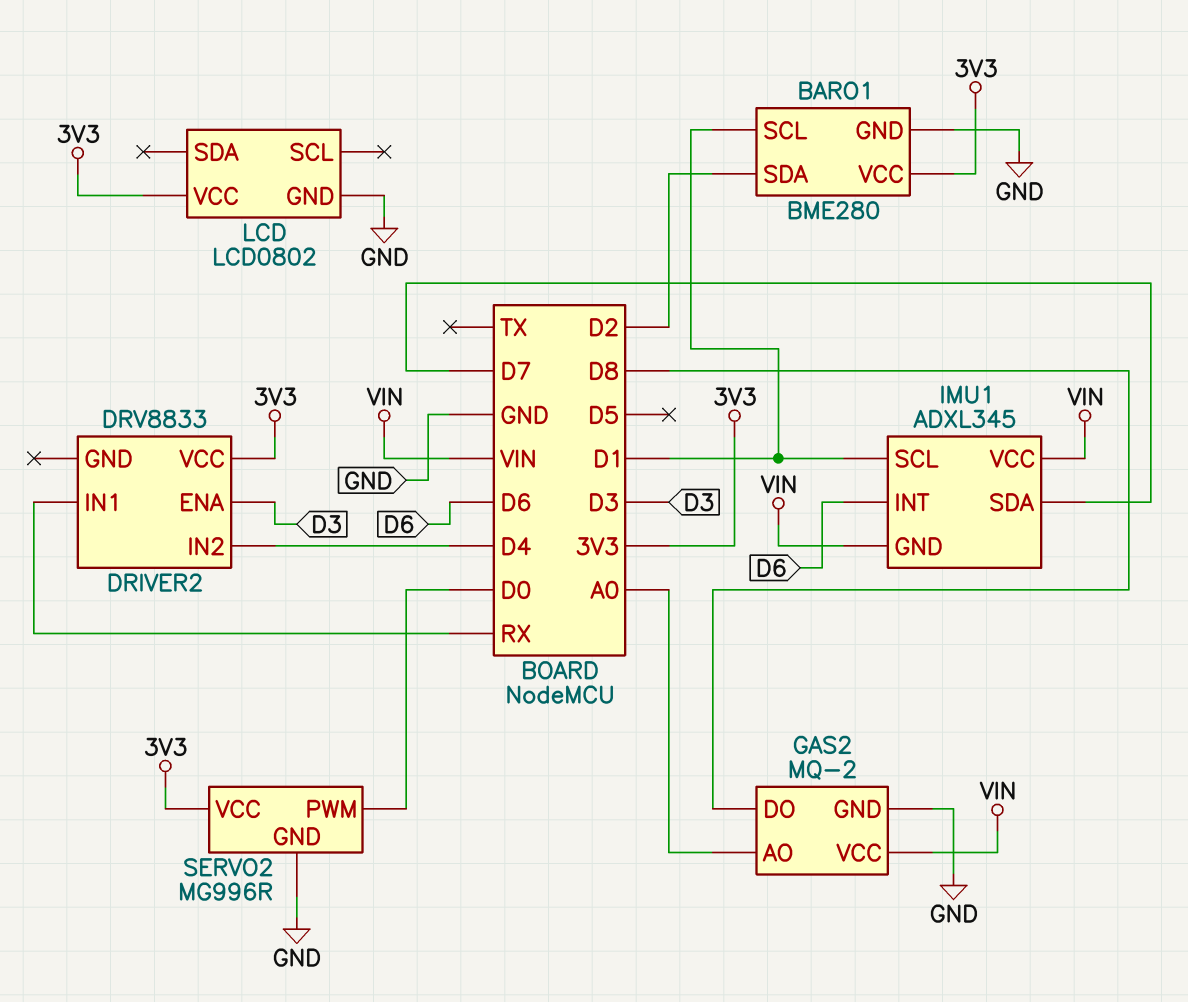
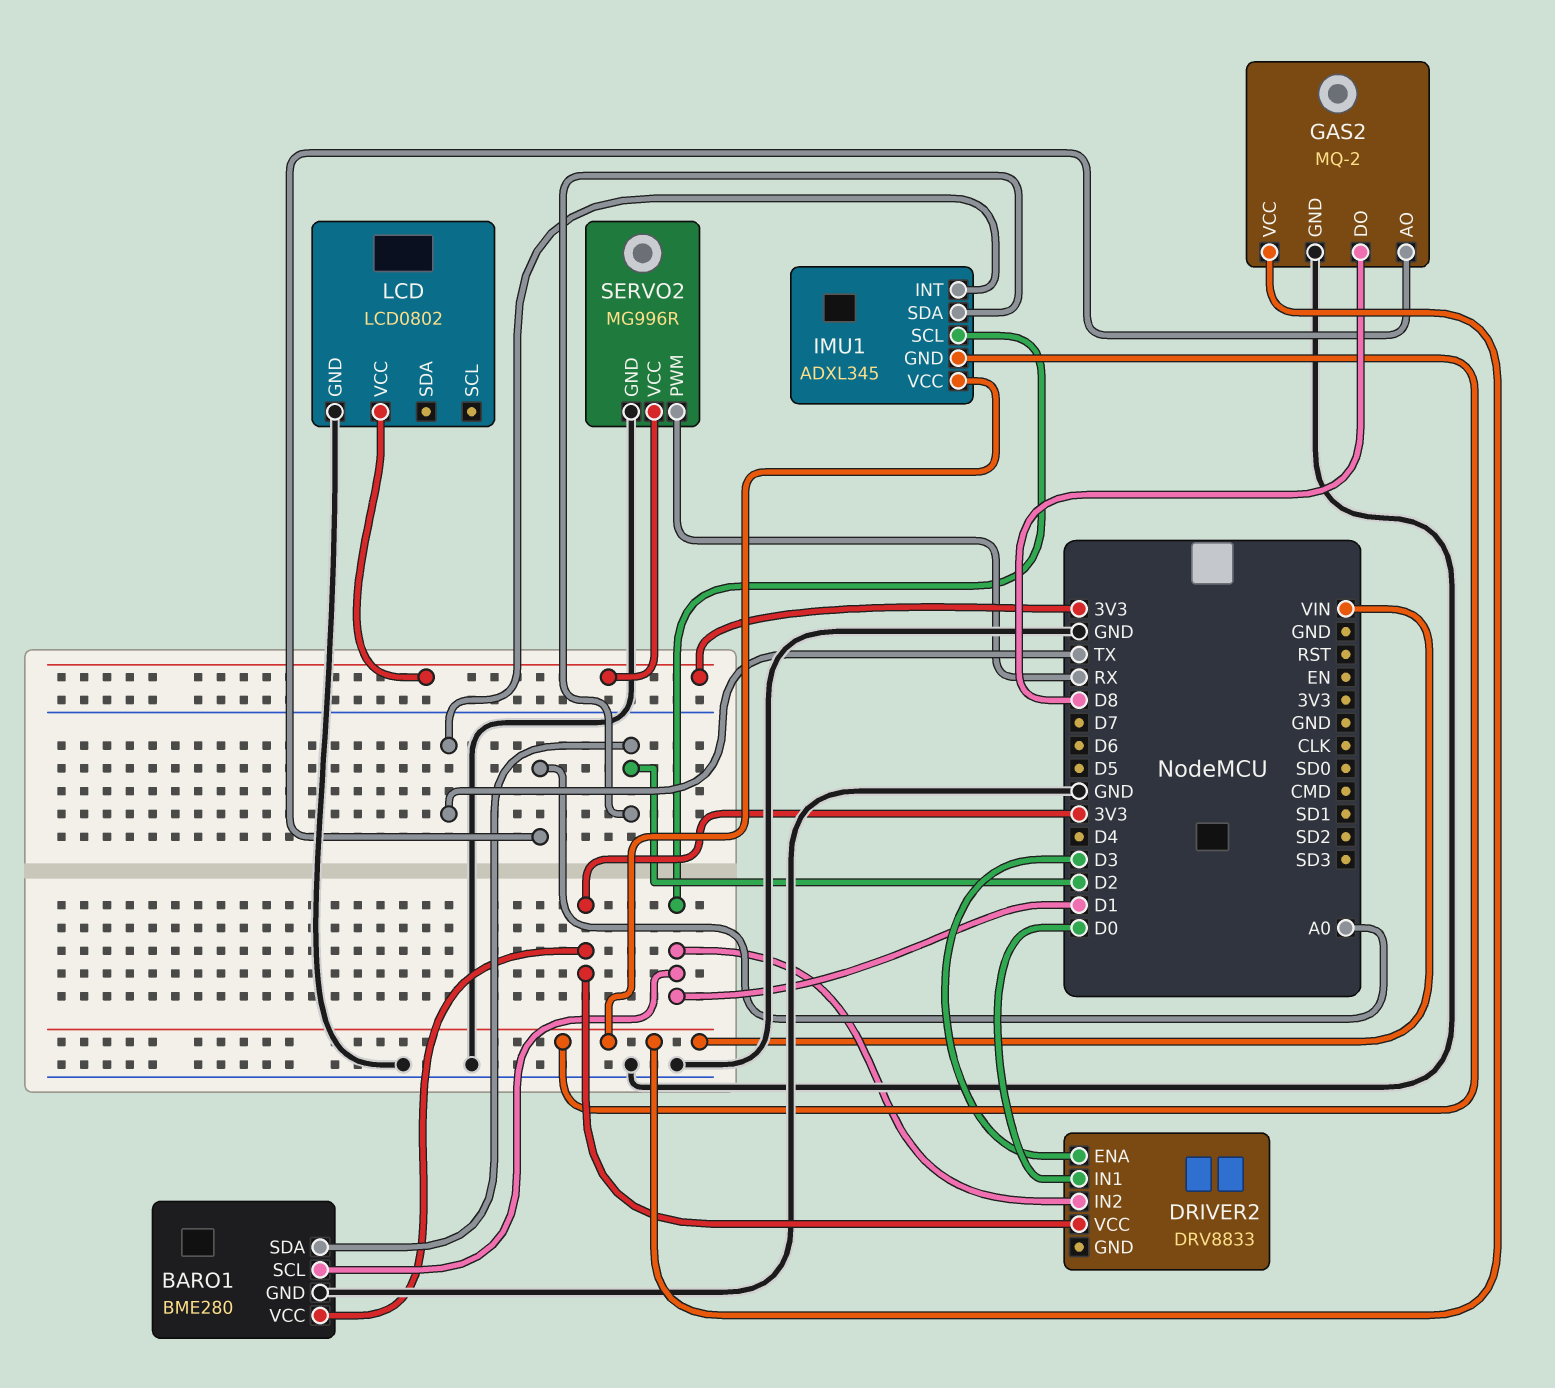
DRIVER2 pin IN1: RX -> D0
DRIVER2 pin IN2: D4 -> D1
IMU1 pin INT: D6 -> TX
IMU1 pin SDA: D7 -> D2
SERVO2 pin PWM: D0 -> RX

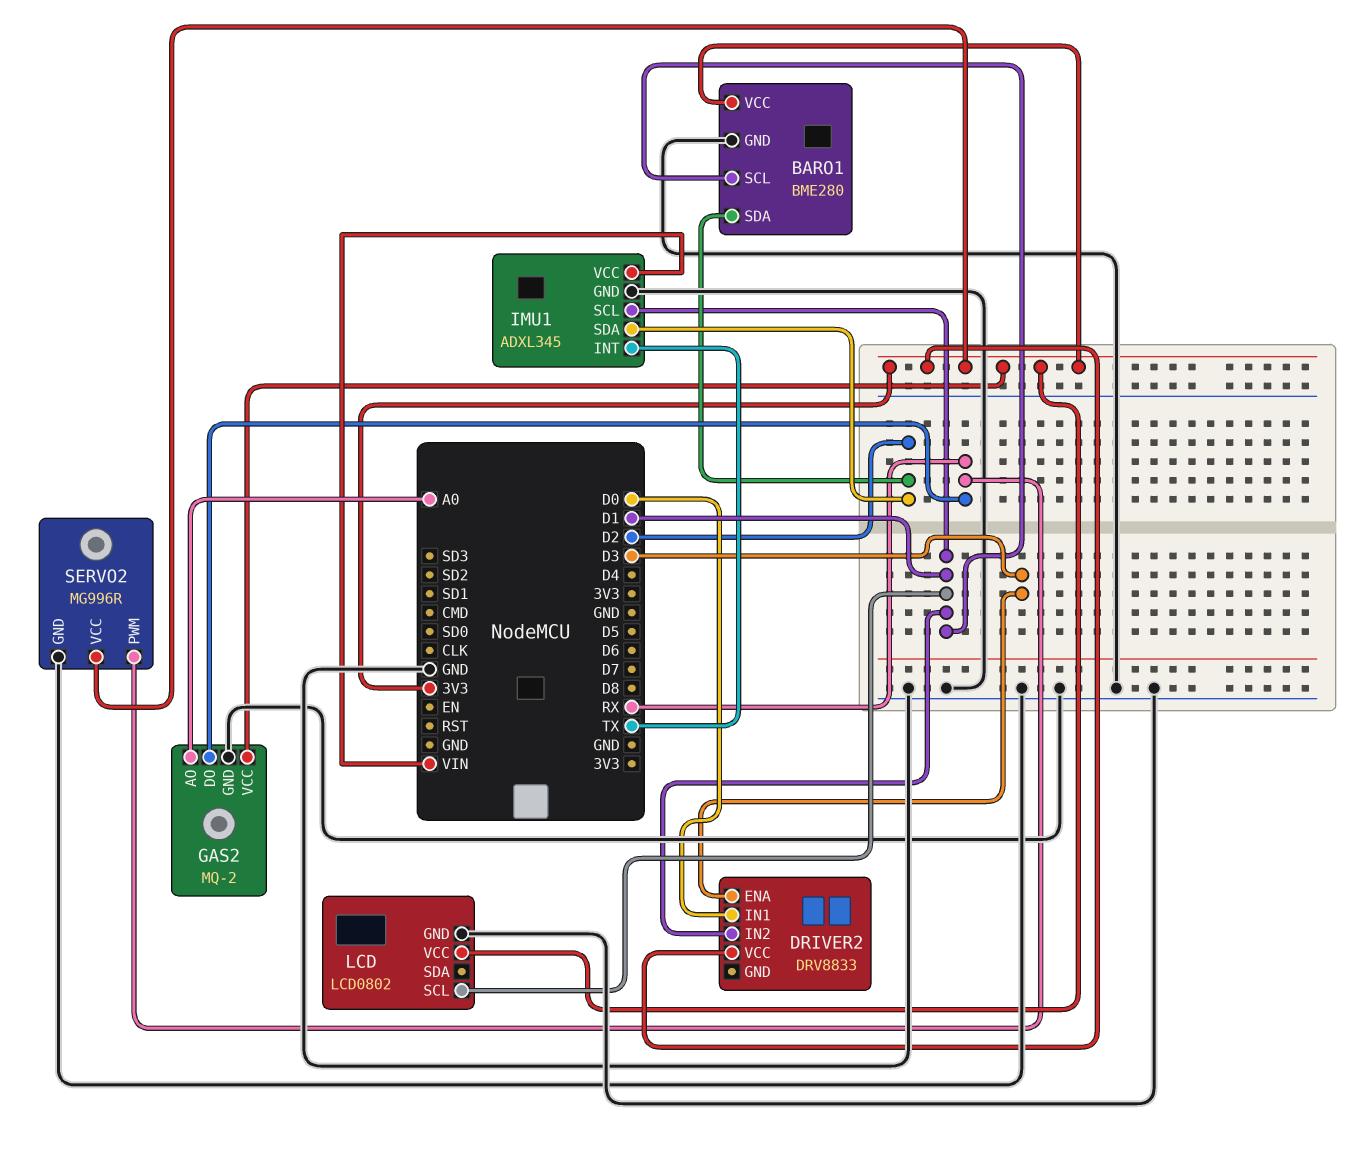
GAS2 pin DO: D8 -> RX
GAS2 pin VCC: VIN -> 3V3
IMU1 pin GND: VIN -> GND
LCD pin SCL: none -> D1

